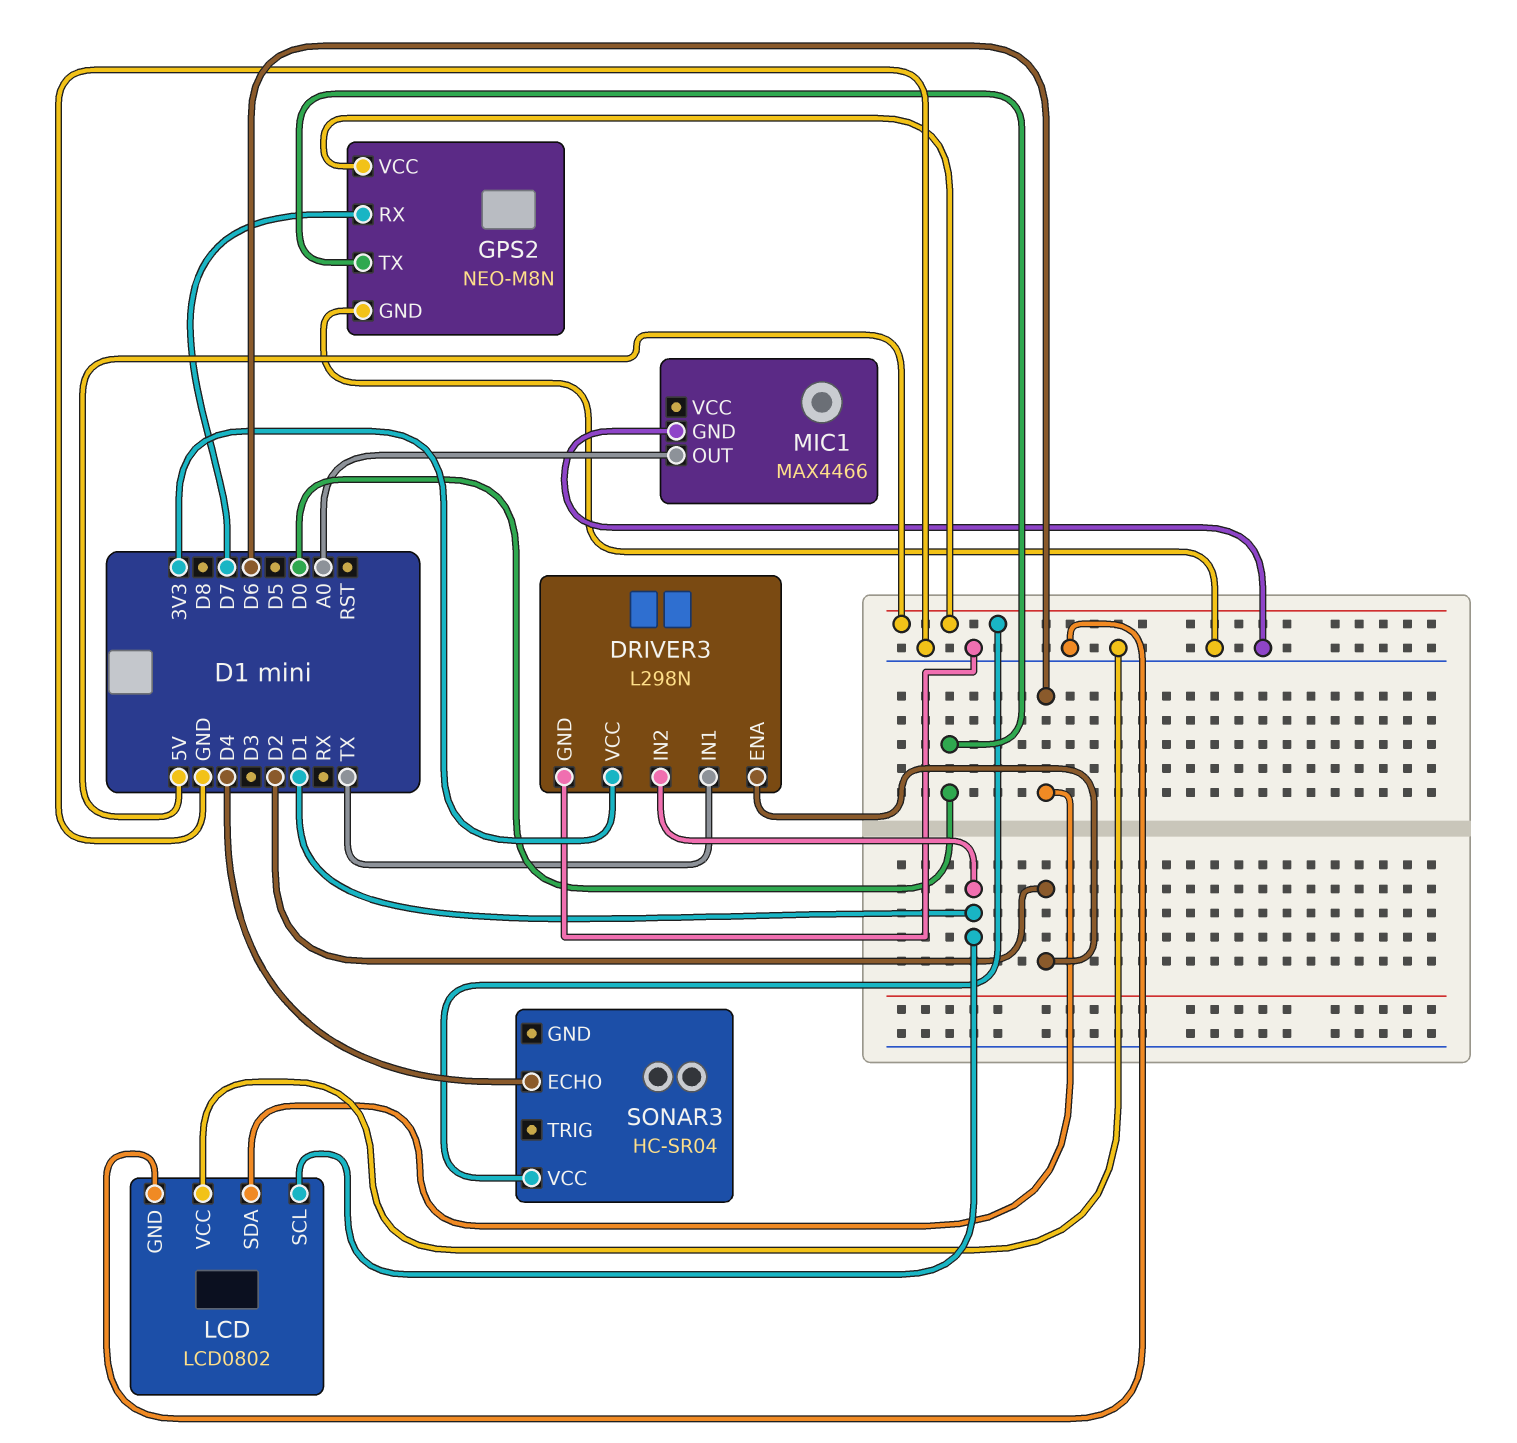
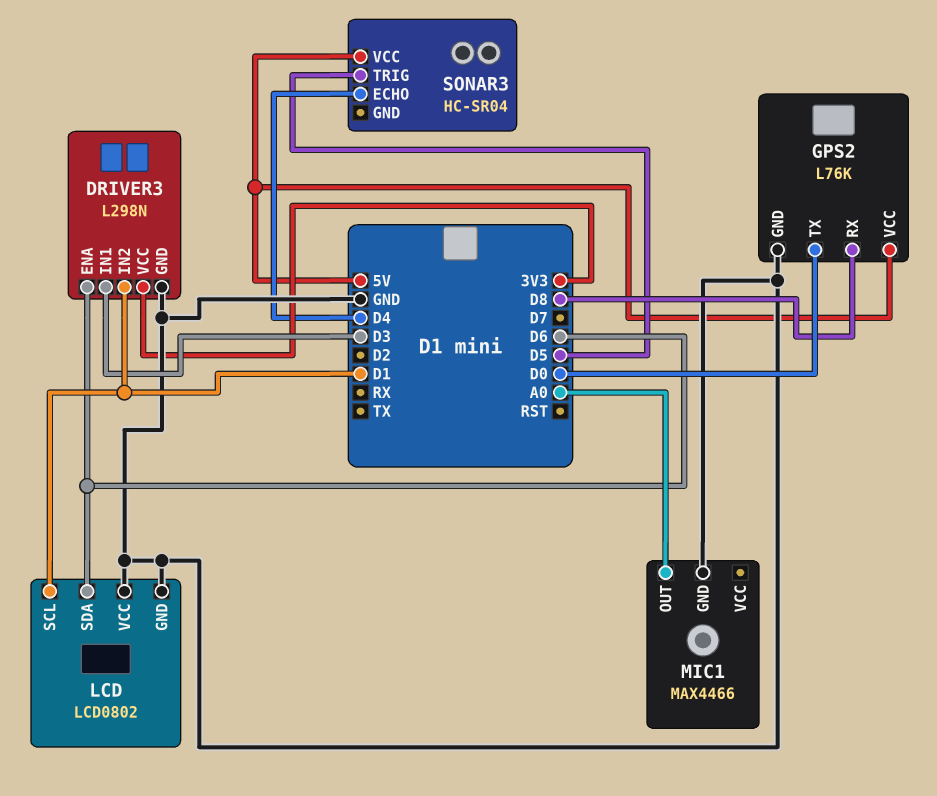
DRIVER3 pin ENA: D2 -> D6
DRIVER3 pin IN1: TX -> D3
GPS2: NEO-M8N -> L76K
GPS2 pin RX: D7 -> D8
SONAR3 pin TRIG: none -> D5

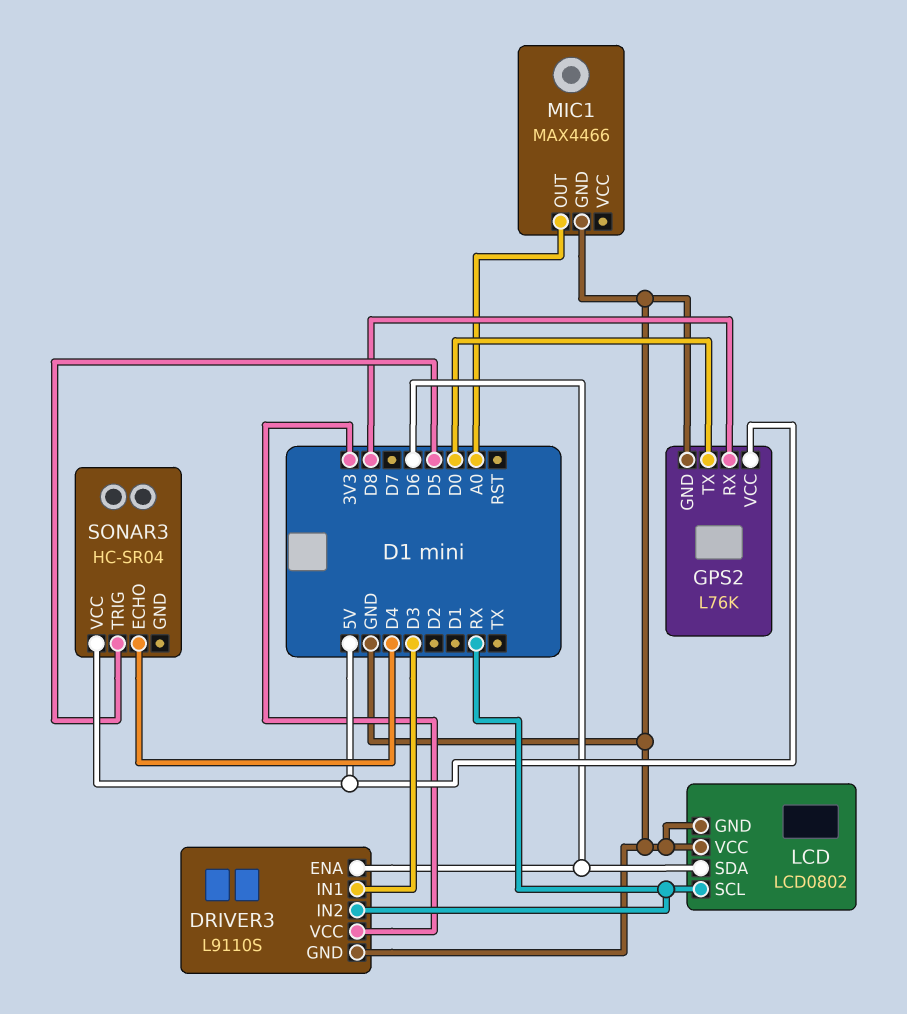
DRIVER3: L298N -> L9110S
DRIVER3 pin IN2: D1 -> RX
LCD pin SCL: D1 -> RX

